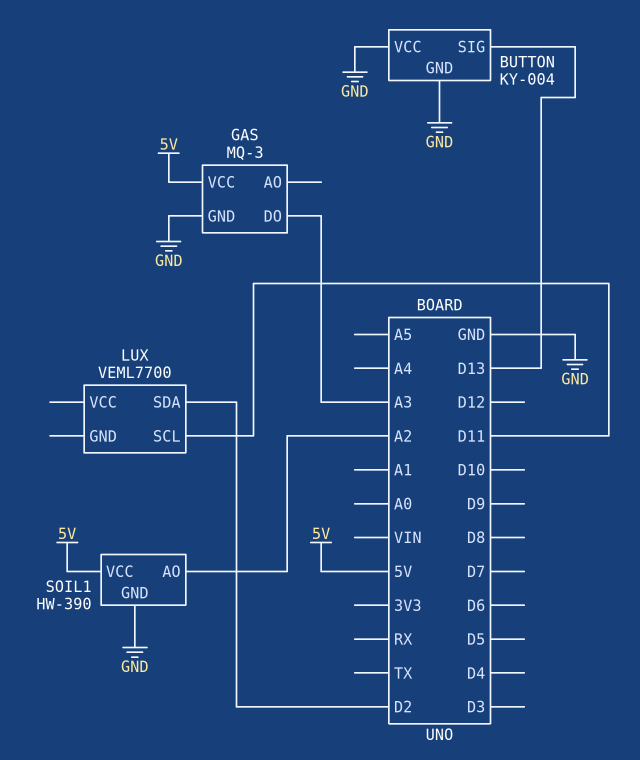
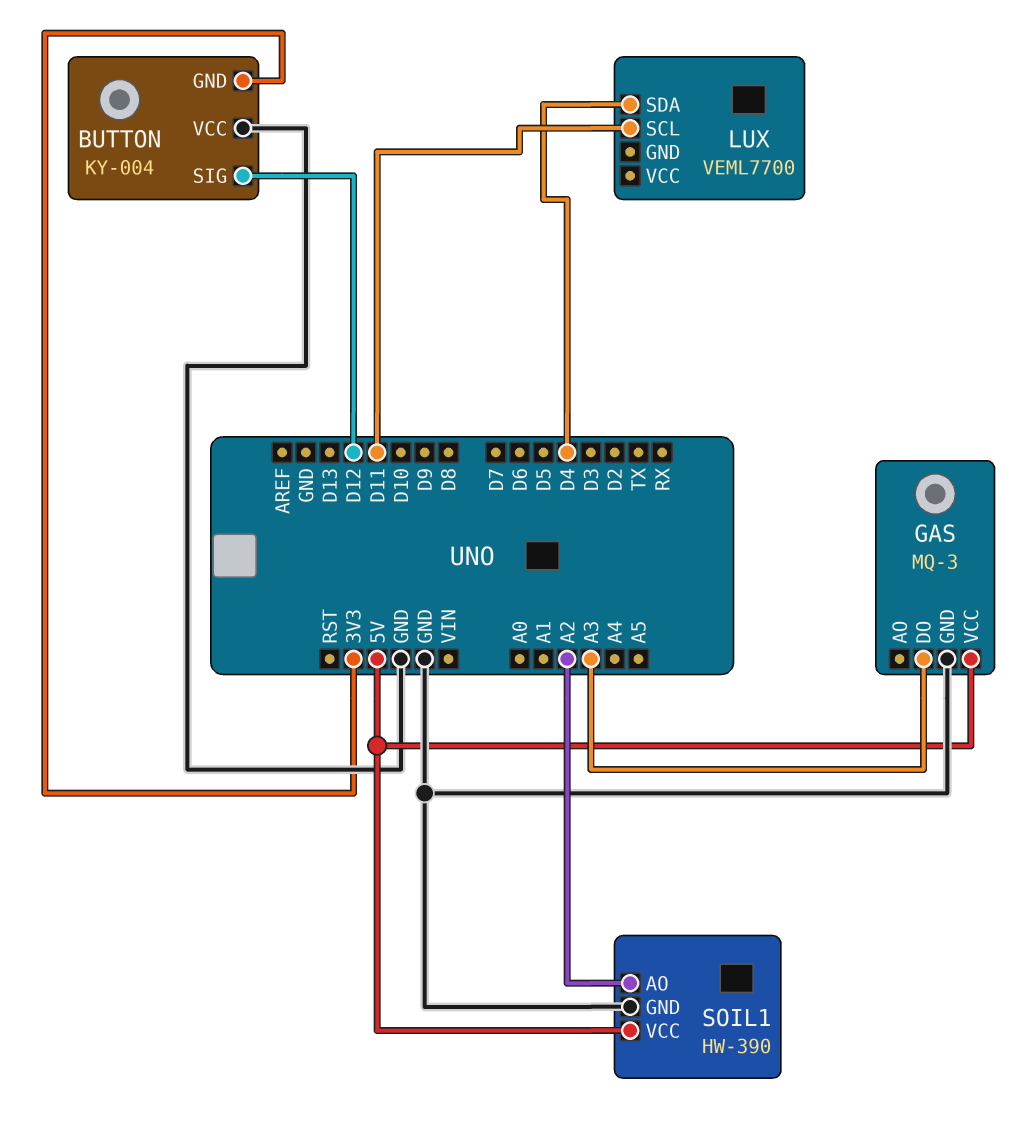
BUTTON pin GND: GND -> 3V3
BUTTON pin SIG: D13 -> D12
LUX pin SDA: D2 -> D4

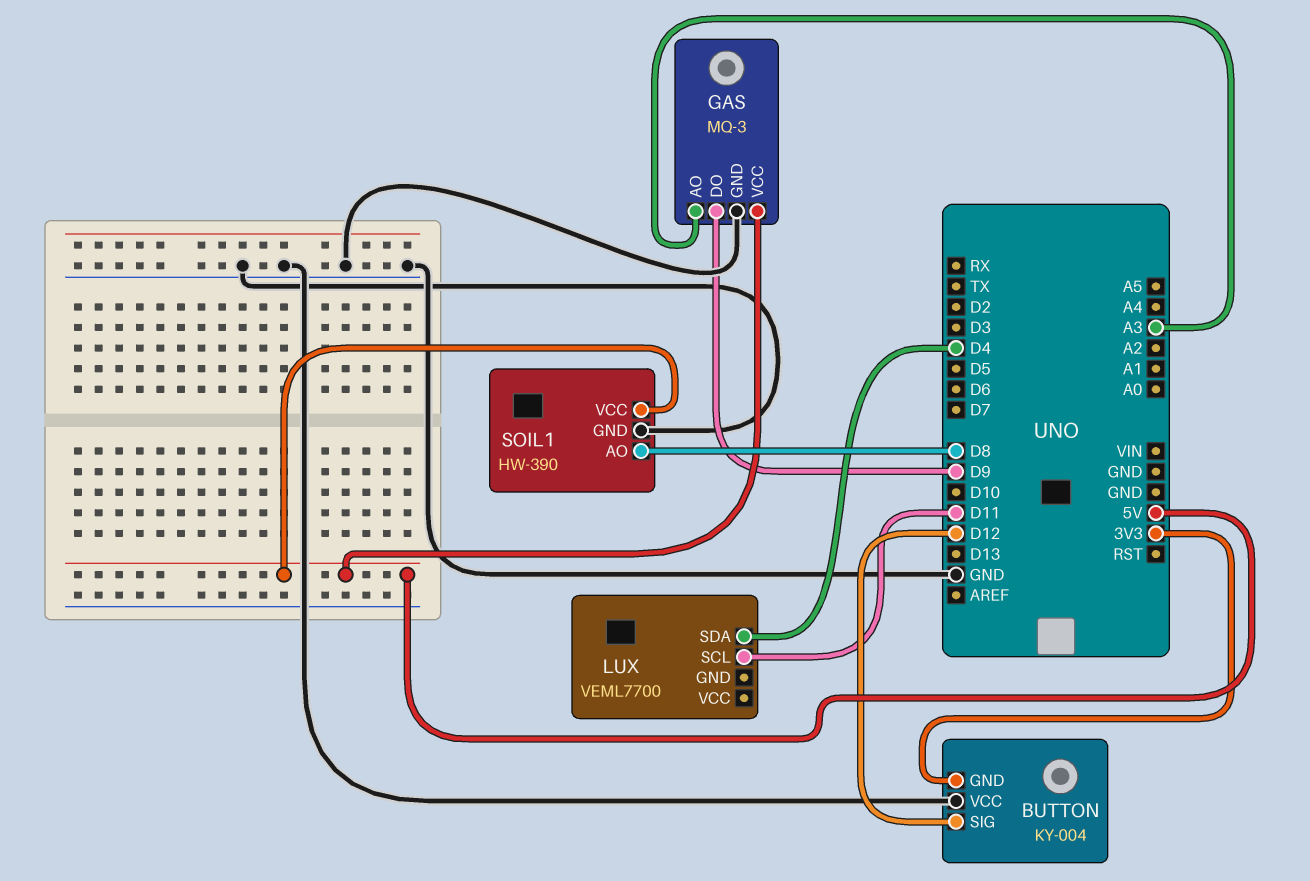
GAS pin AO: none -> A3
GAS pin DO: A3 -> D9
SOIL1 pin AO: A2 -> D8

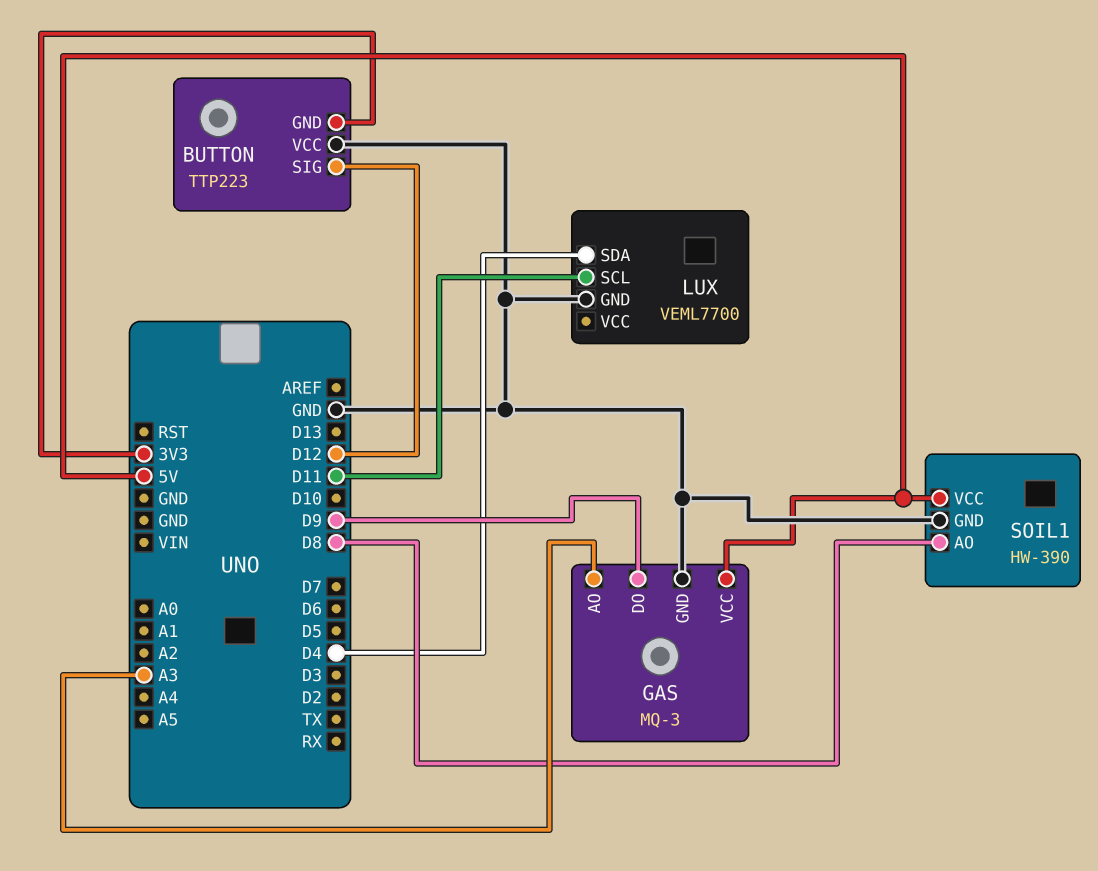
BUTTON: KY-004 -> TTP223
LUX pin GND: none -> GND

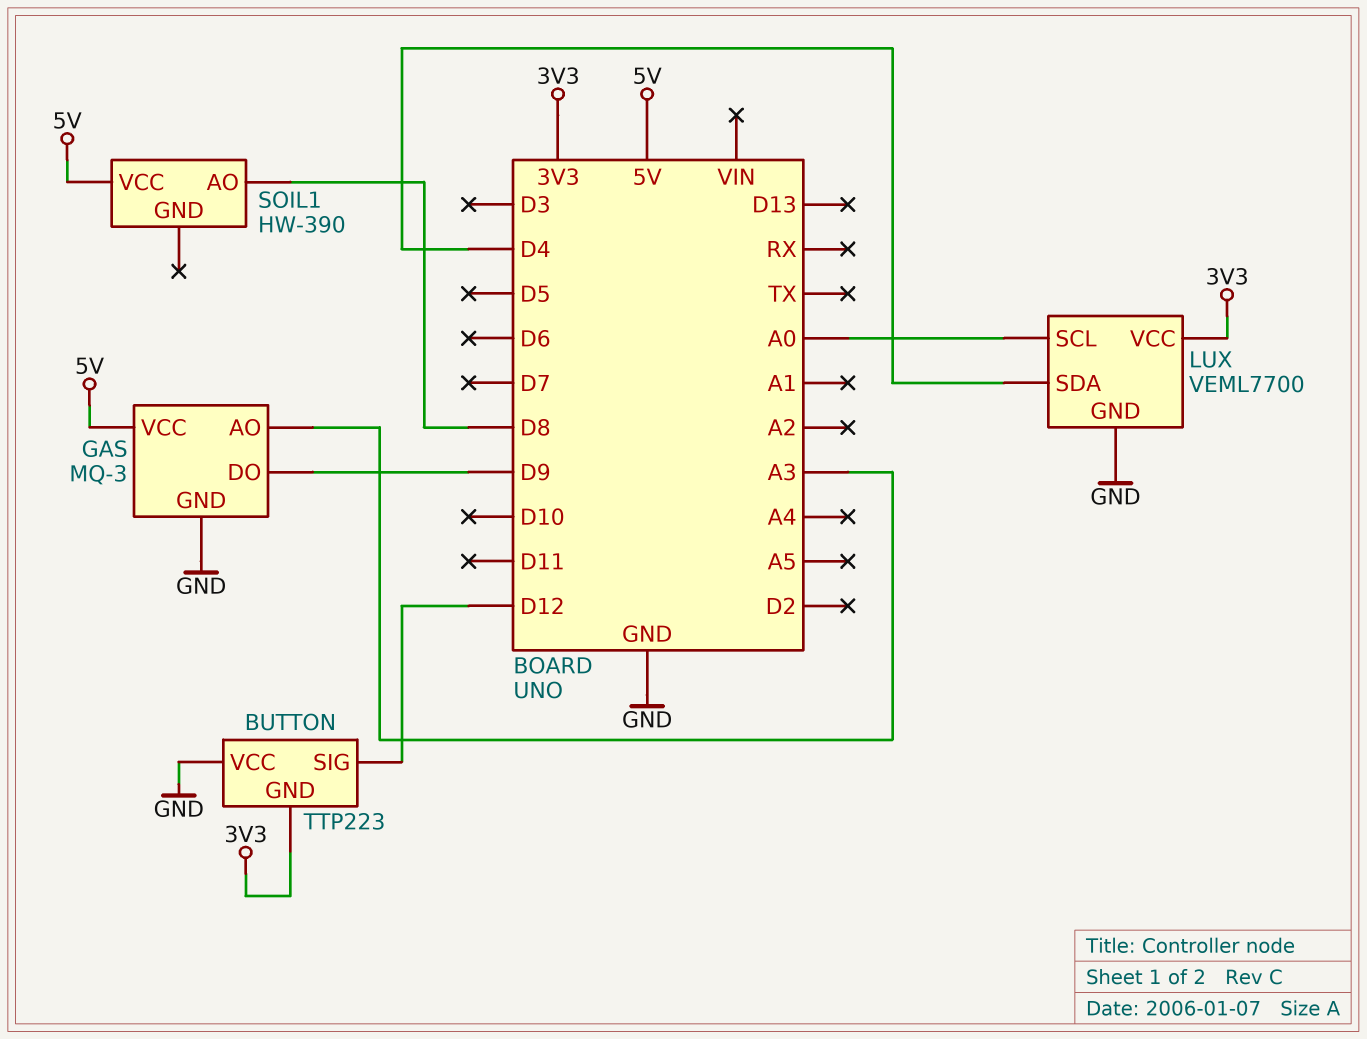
LUX pin SCL: D11 -> A0
LUX pin VCC: none -> 3V3
SOIL1 pin GND: GND -> none

